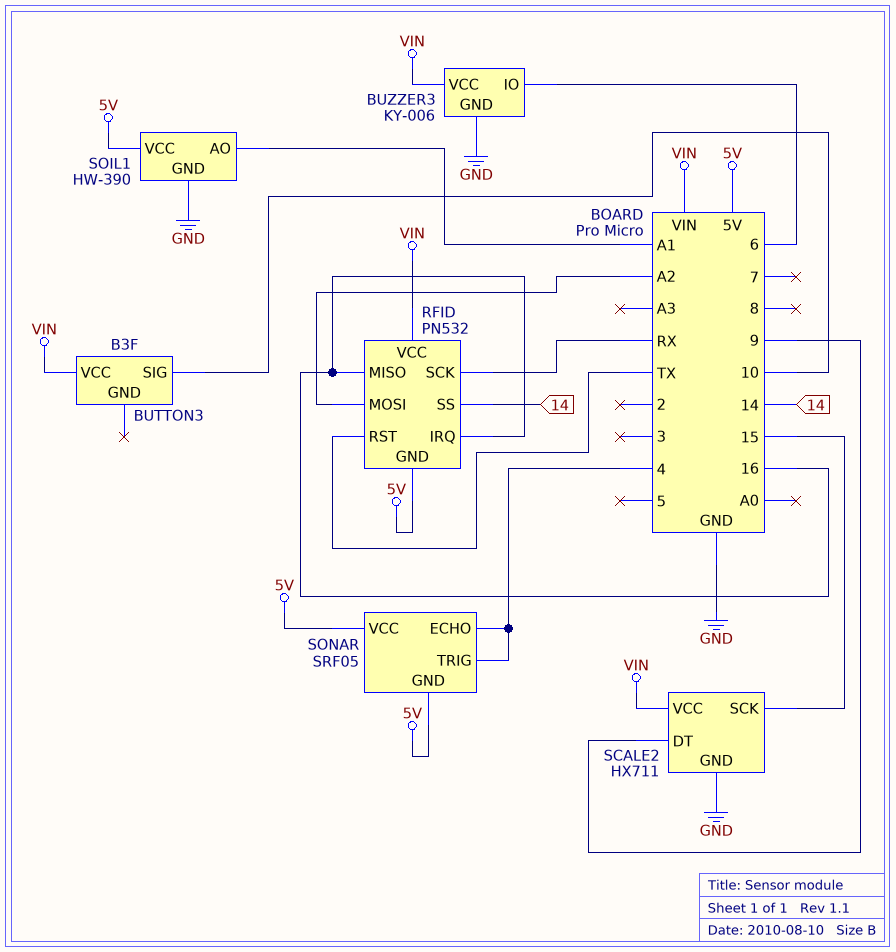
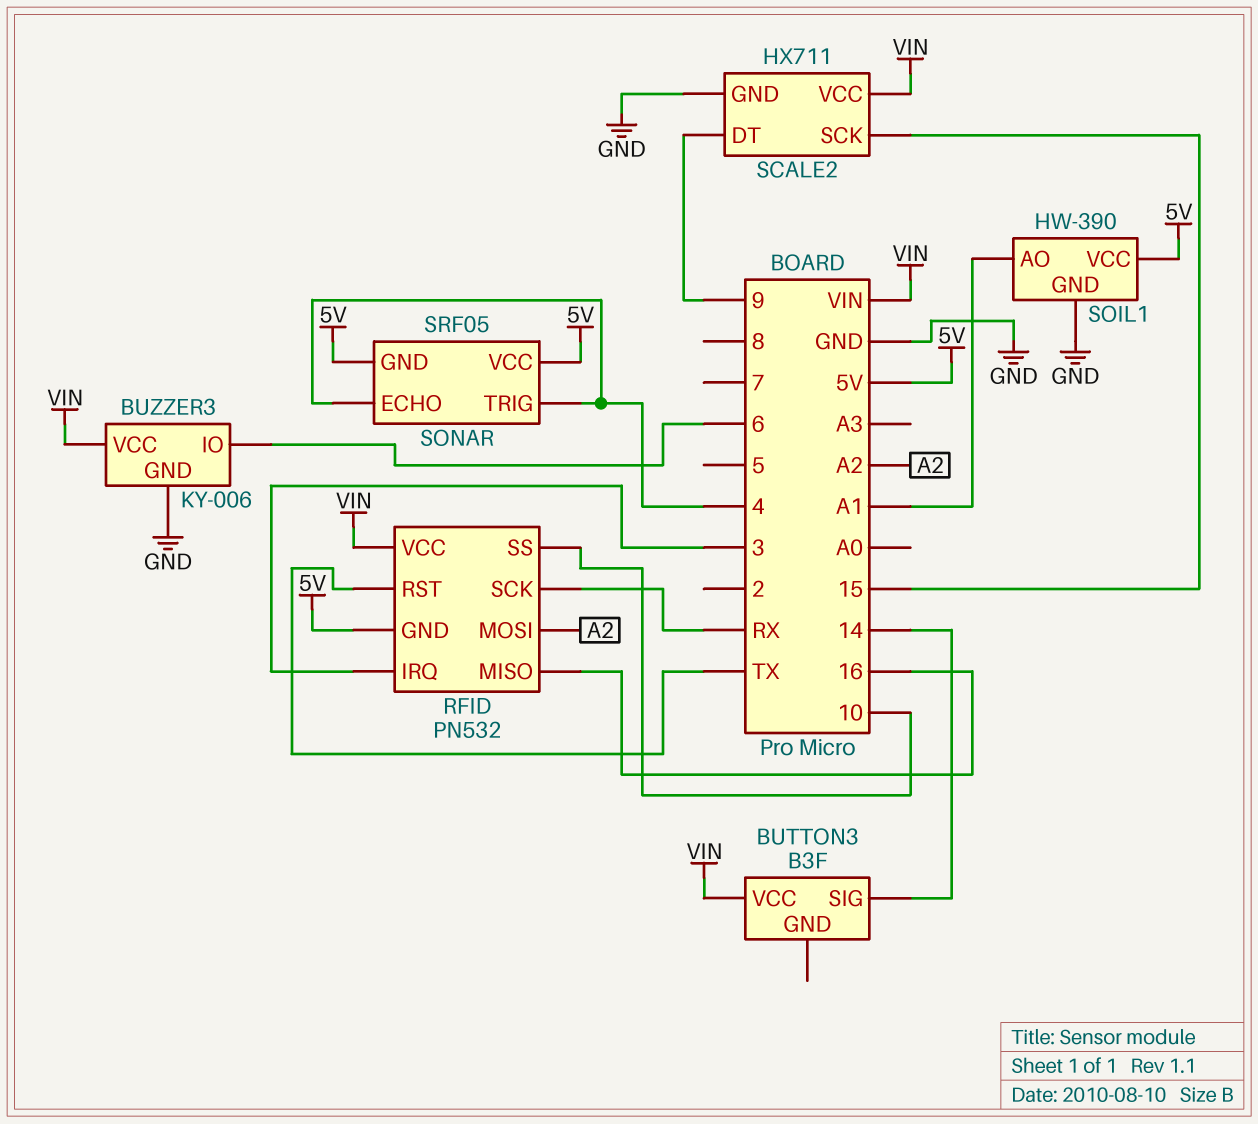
BUTTON3 pin SIG: 10 -> 14
RFID pin IRQ: 16 -> 3
RFID pin SS: 14 -> 10

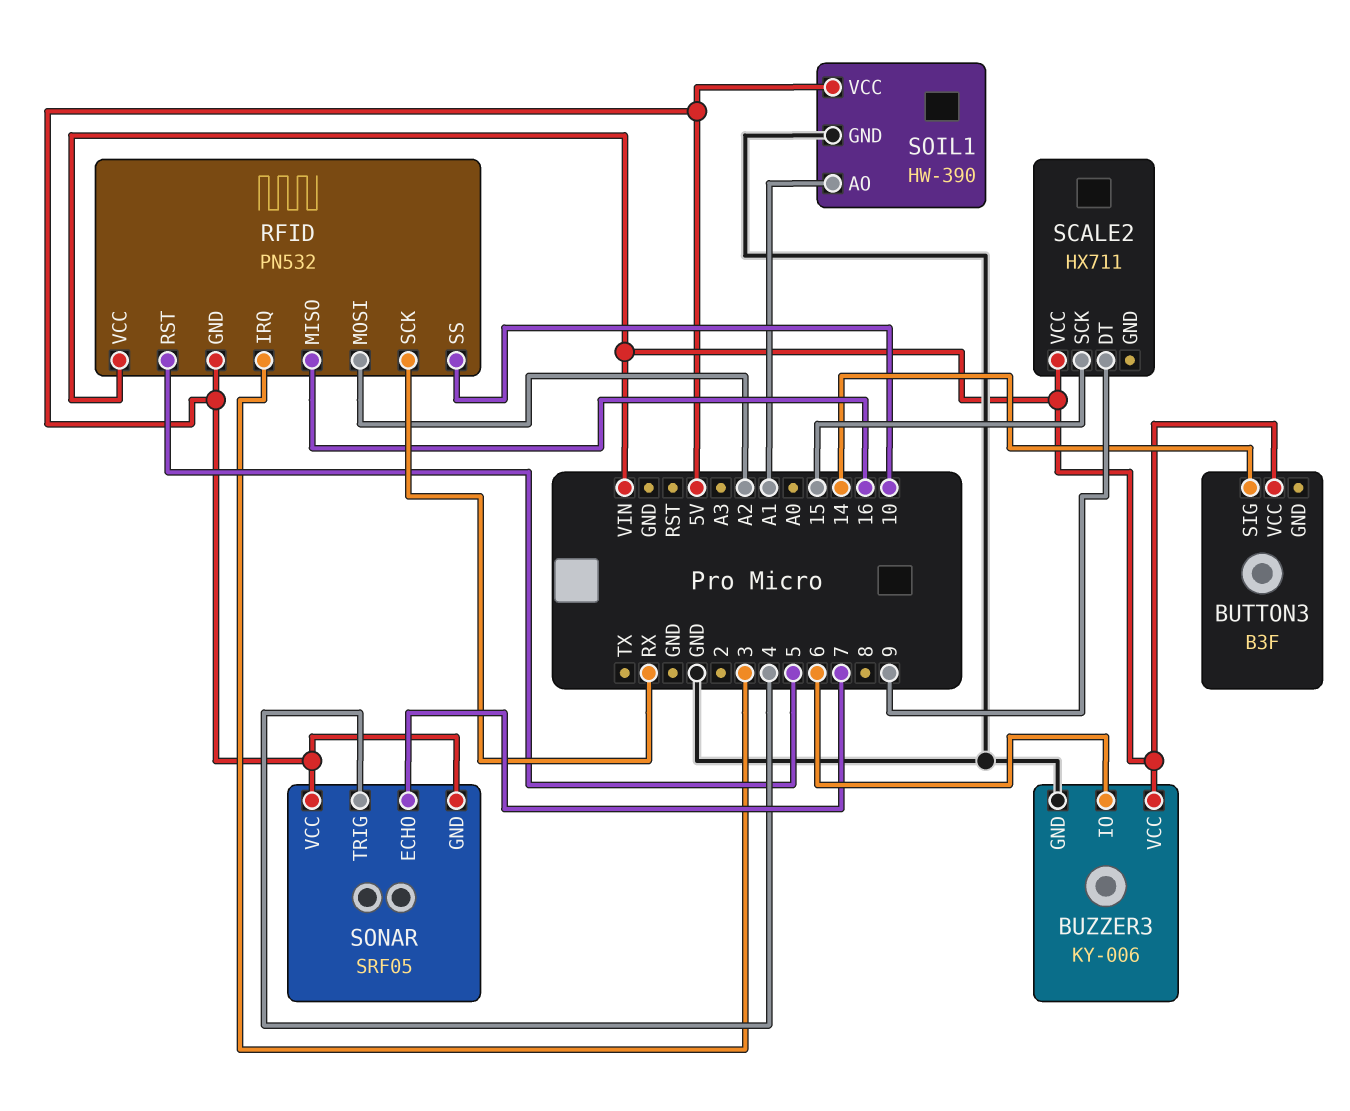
RFID pin RST: TX -> 5
SCALE2 pin GND: GND -> none
SONAR pin ECHO: 4 -> 7

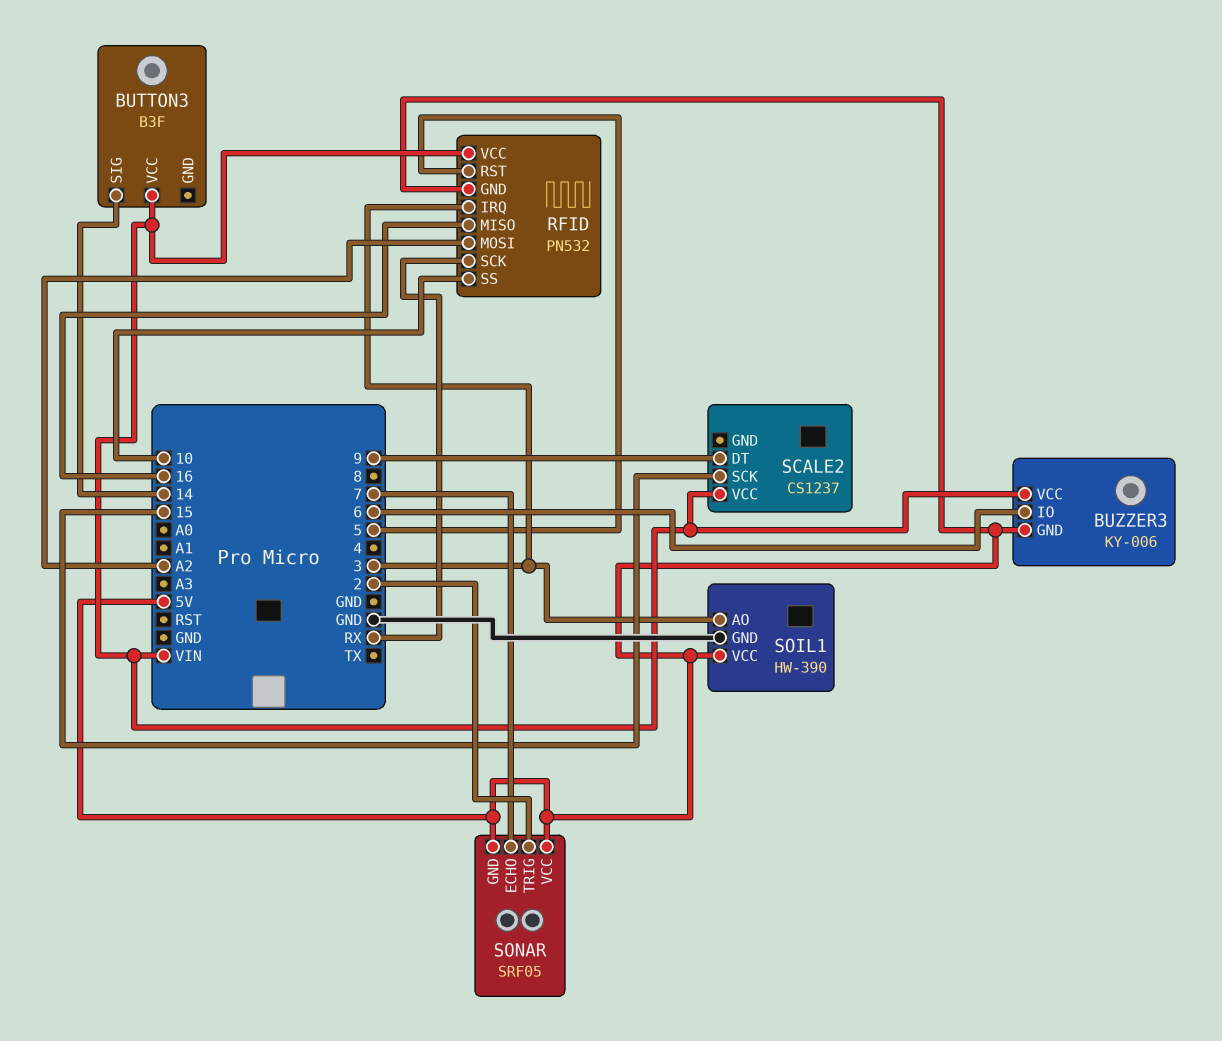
BUZZER3 pin GND: GND -> 5V
SCALE2: HX711 -> CS1237
SOIL1 pin AO: A1 -> 3
SONAR pin TRIG: 4 -> 2

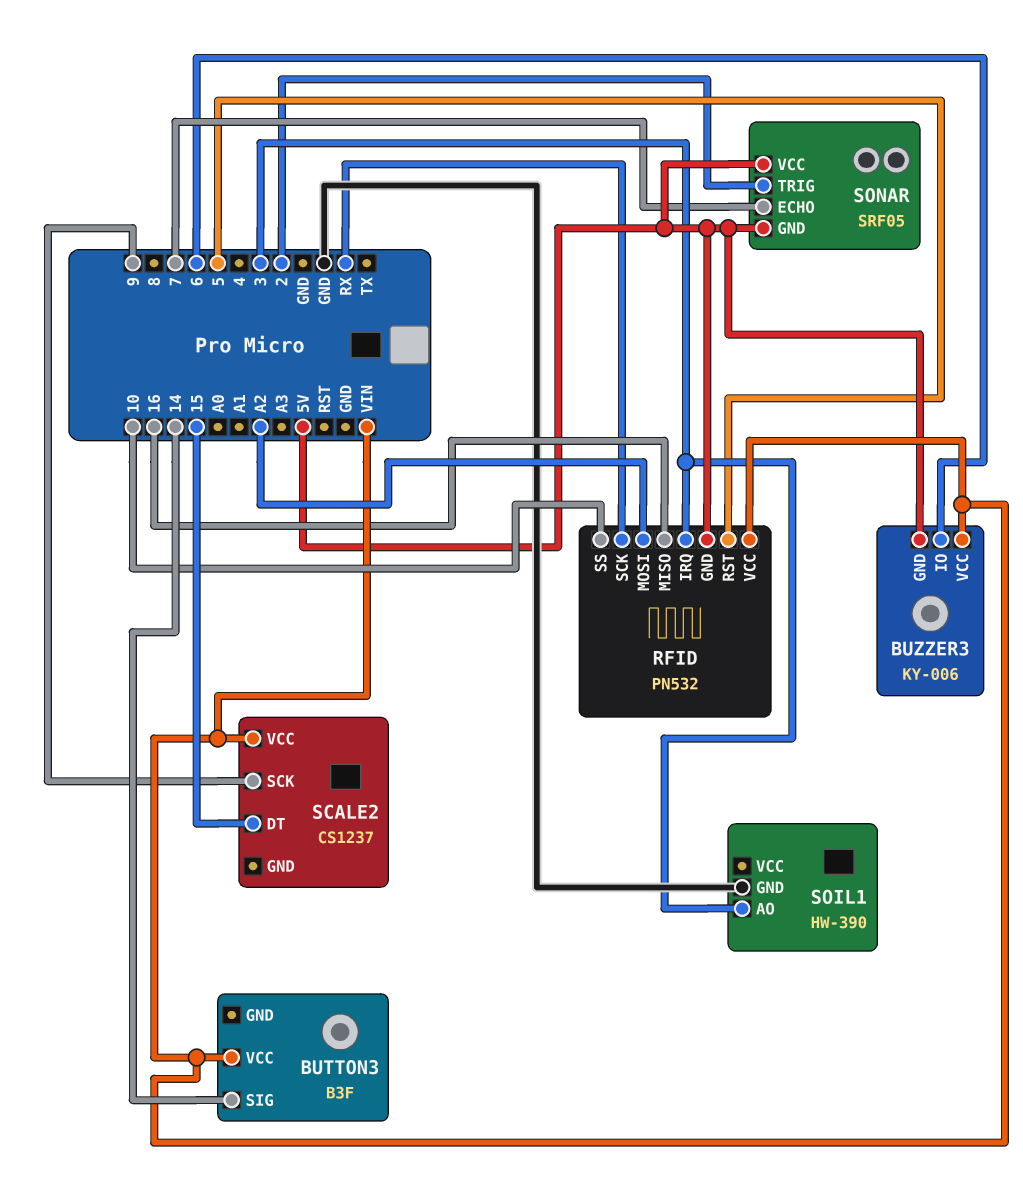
SCALE2 pin DT: 9 -> 15
SCALE2 pin SCK: 15 -> 9
SOIL1 pin VCC: 5V -> none

